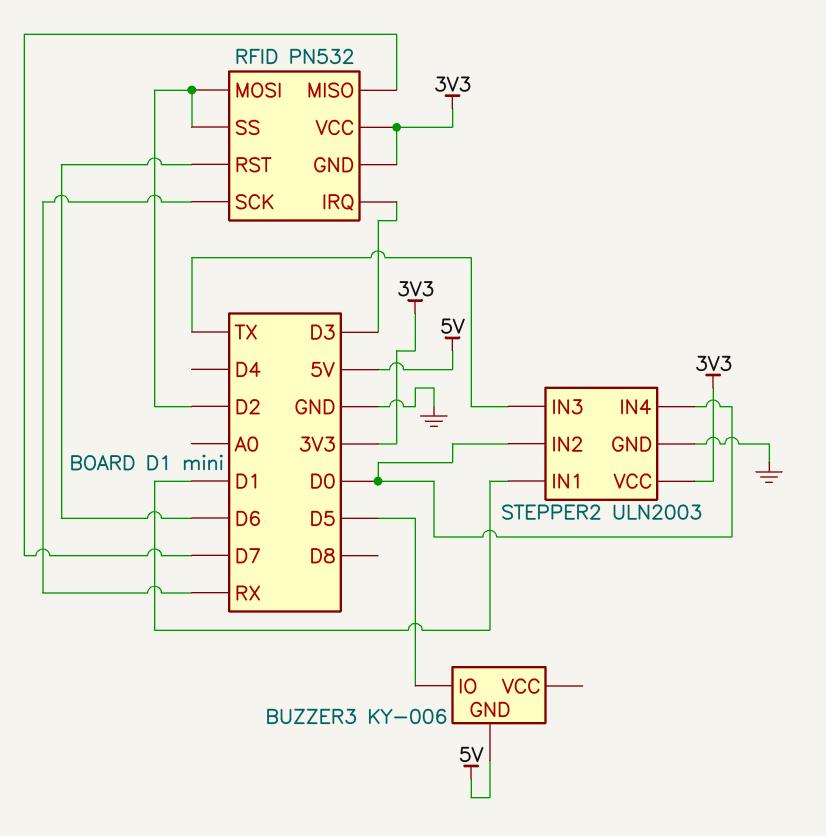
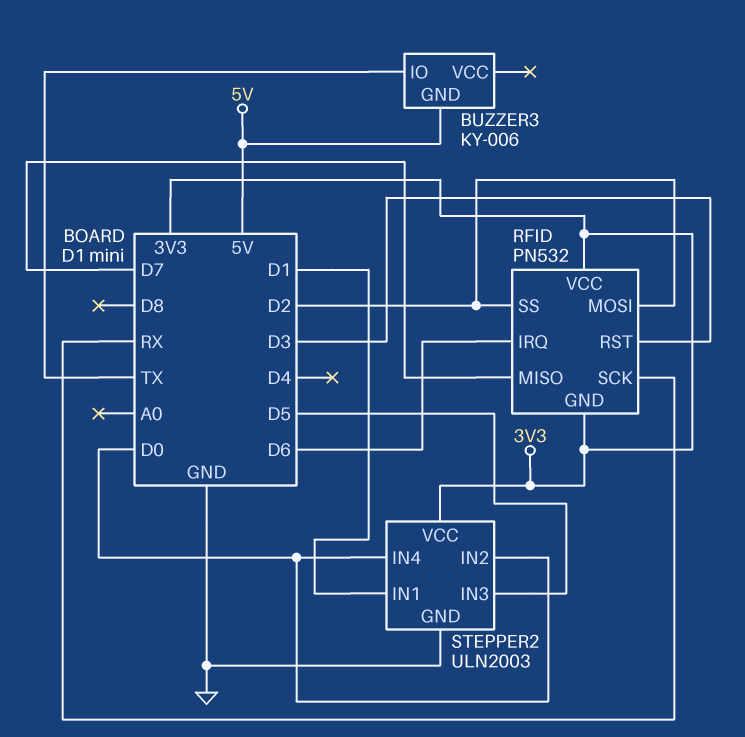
BUZZER3 pin IO: D5 -> TX
RFID pin IRQ: D3 -> D6
RFID pin RST: D6 -> D3
STEPPER2 pin IN3: TX -> D5

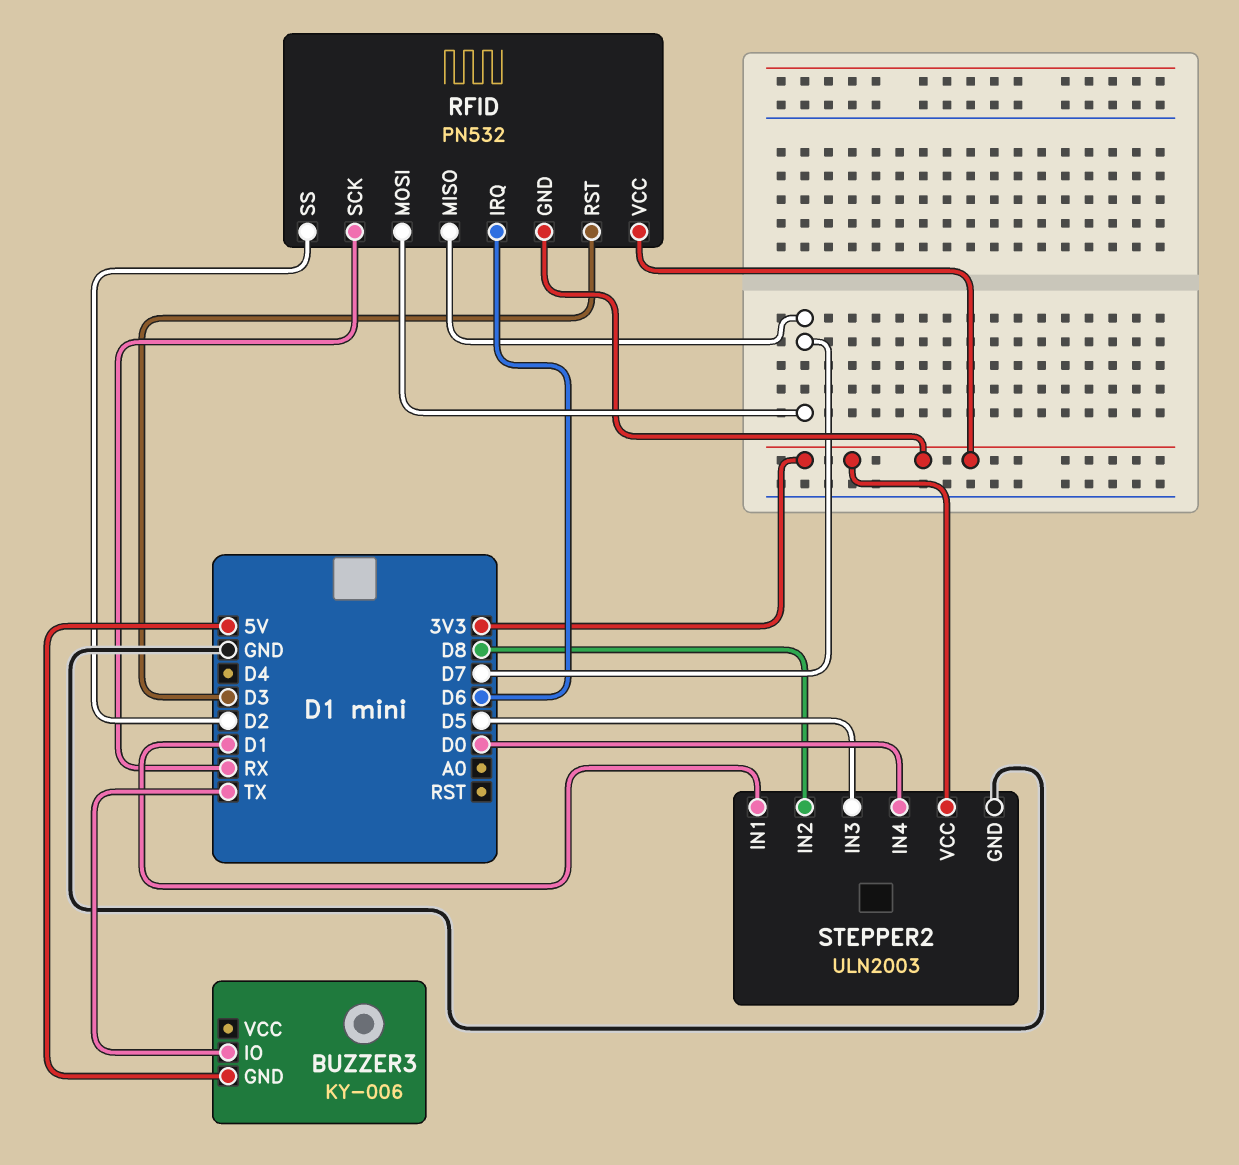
RFID pin MOSI: D2 -> D7
STEPPER2 pin IN2: D0 -> D8

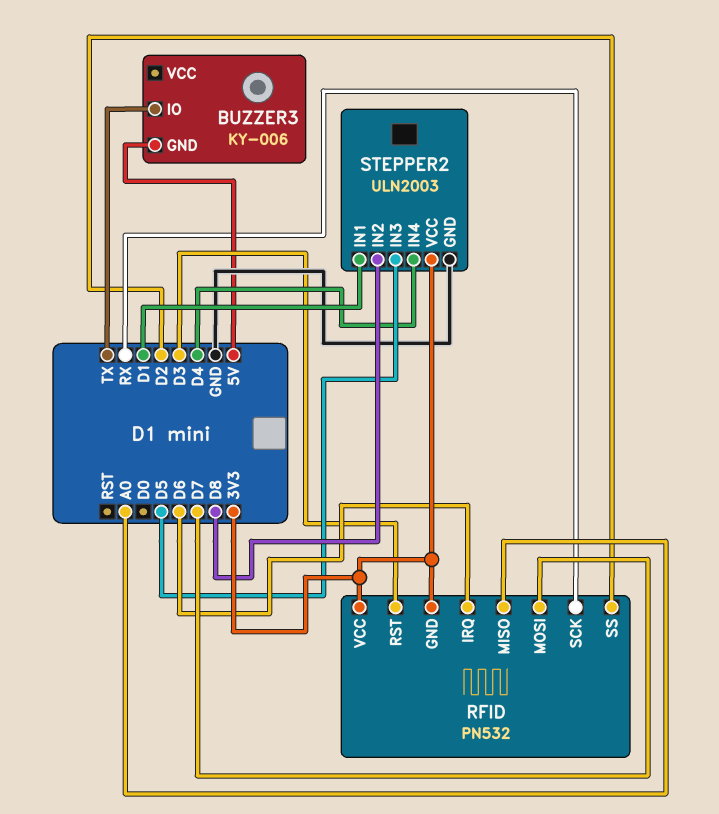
RFID pin MISO: D7 -> A0
STEPPER2 pin IN4: D0 -> D4

